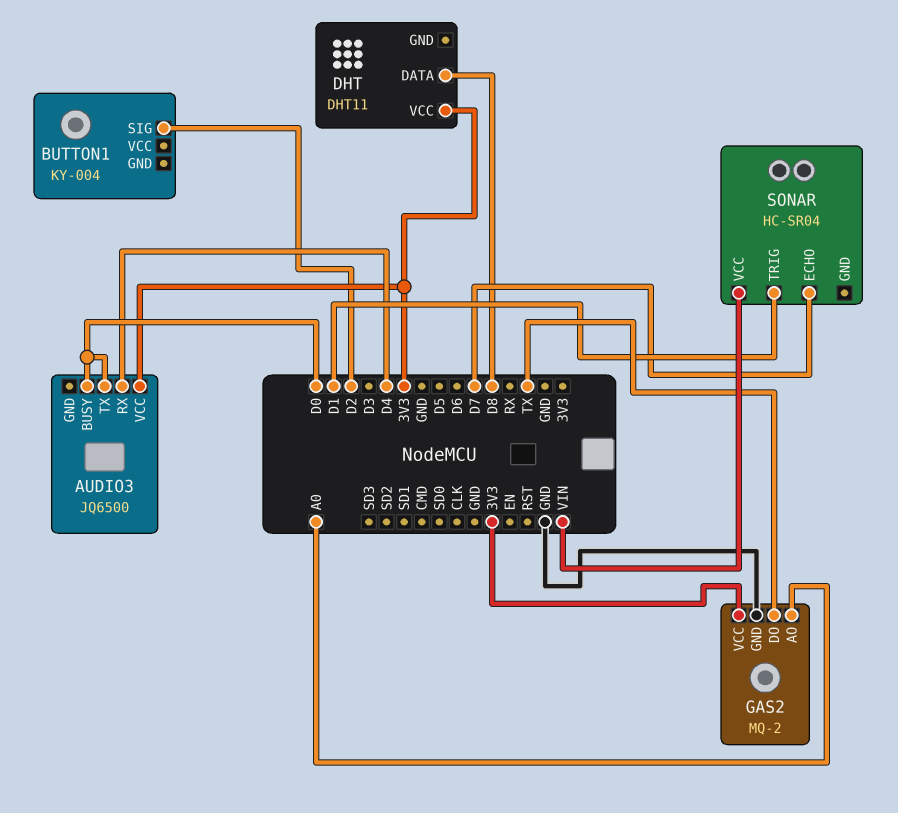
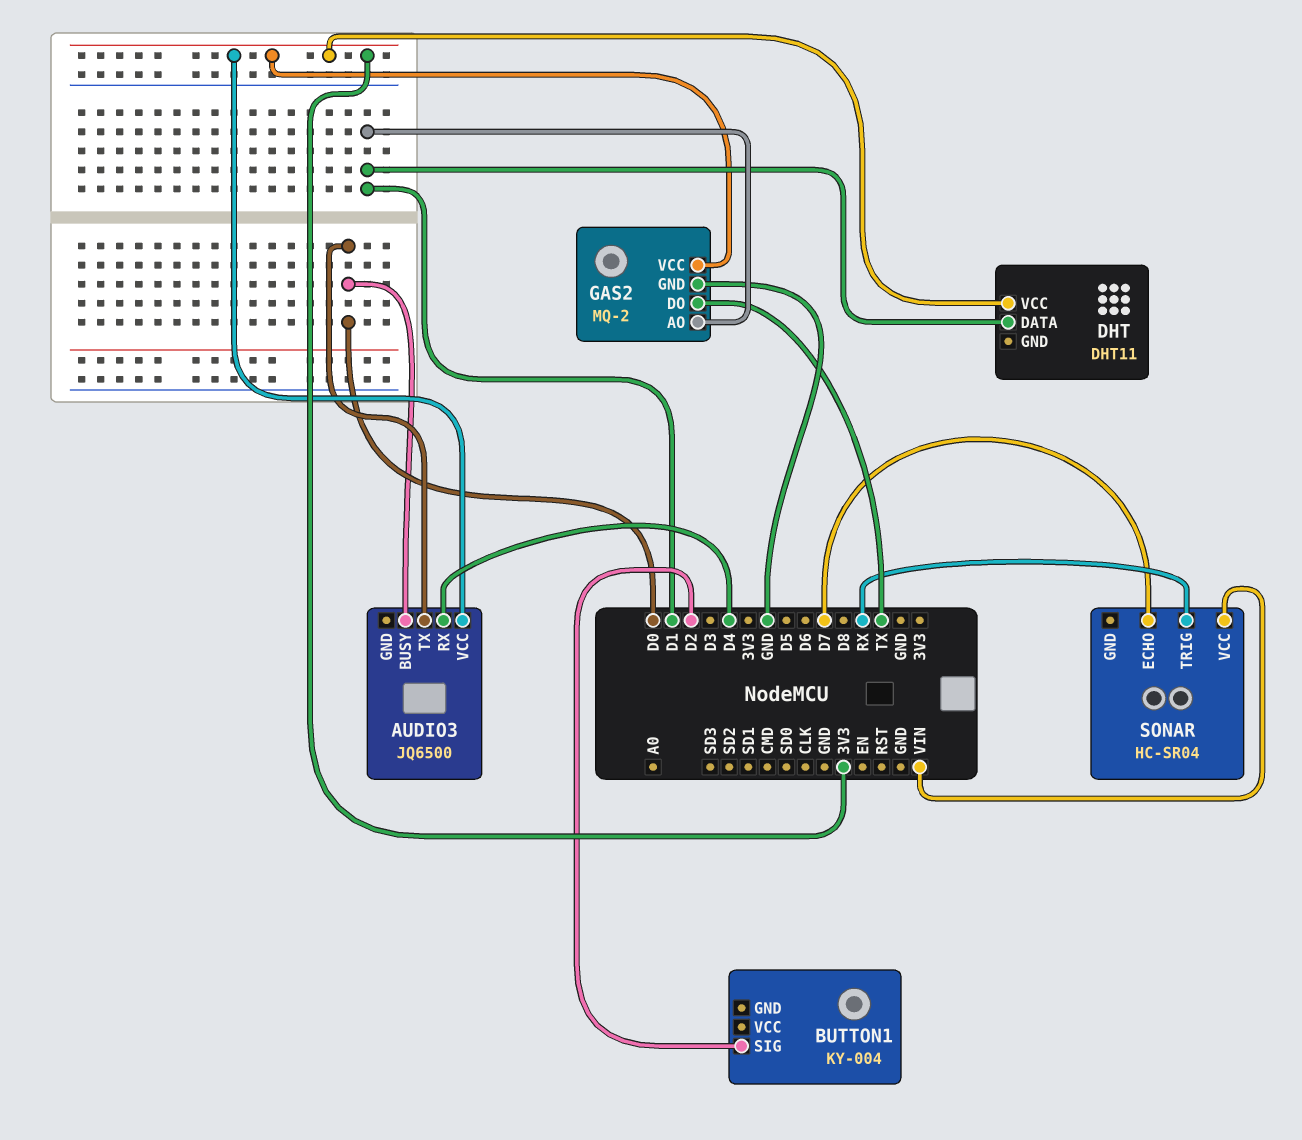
DHT pin DATA: D8 -> D1
GAS2 pin AO: A0 -> D1
SONAR pin TRIG: D1 -> RX

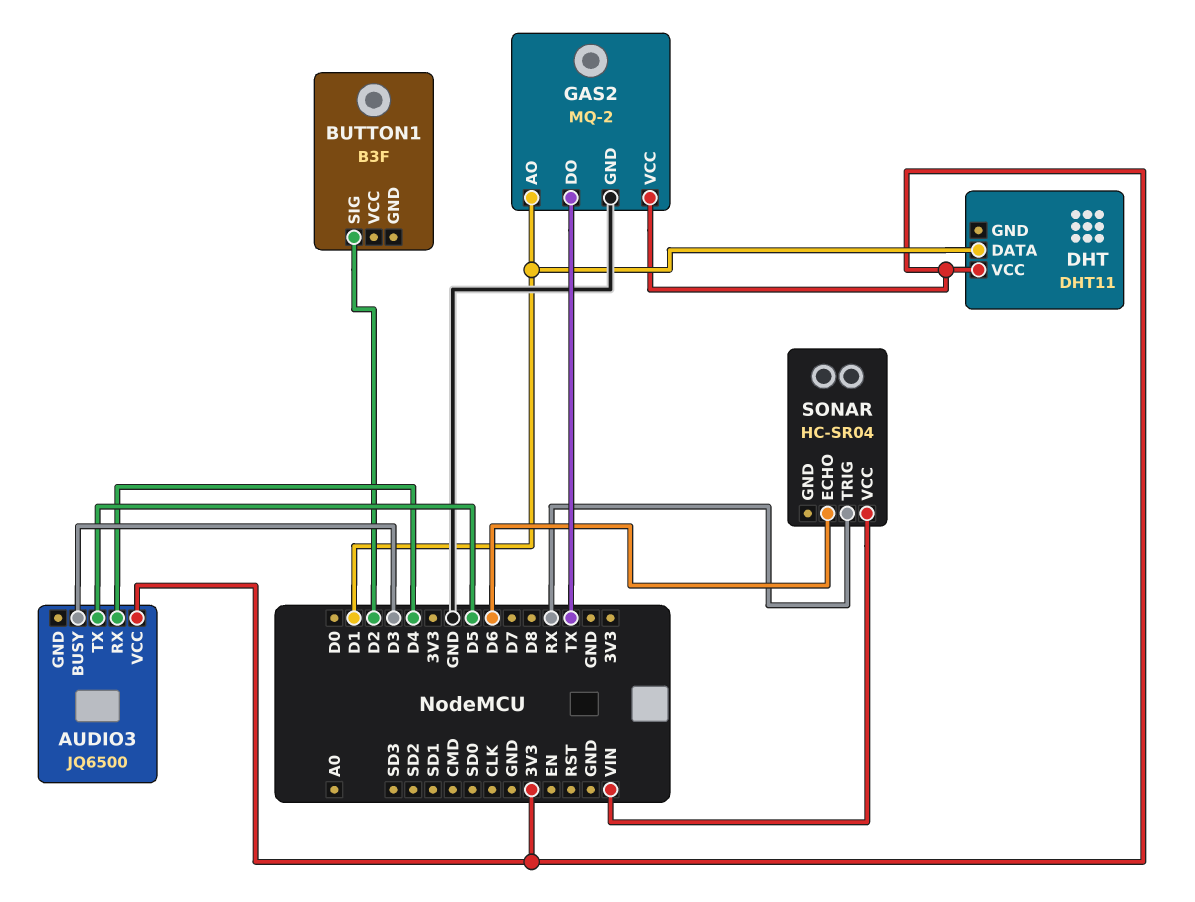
AUDIO3 pin BUSY: D0 -> D3
AUDIO3 pin TX: D0 -> D5
BUTTON1: KY-004 -> B3F
SONAR pin ECHO: D7 -> D6

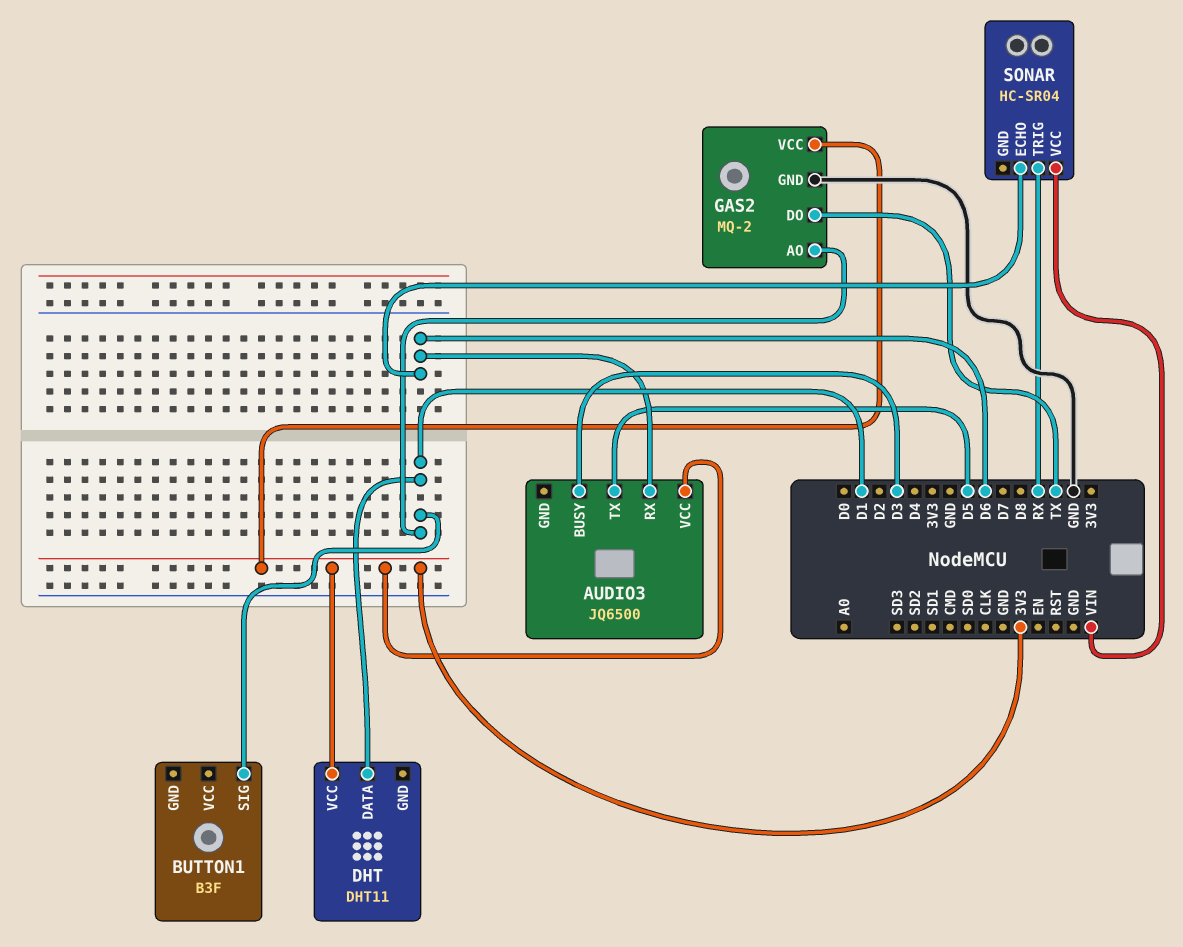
AUDIO3 pin RX: D4 -> D6
BUTTON1 pin SIG: D2 -> D1

